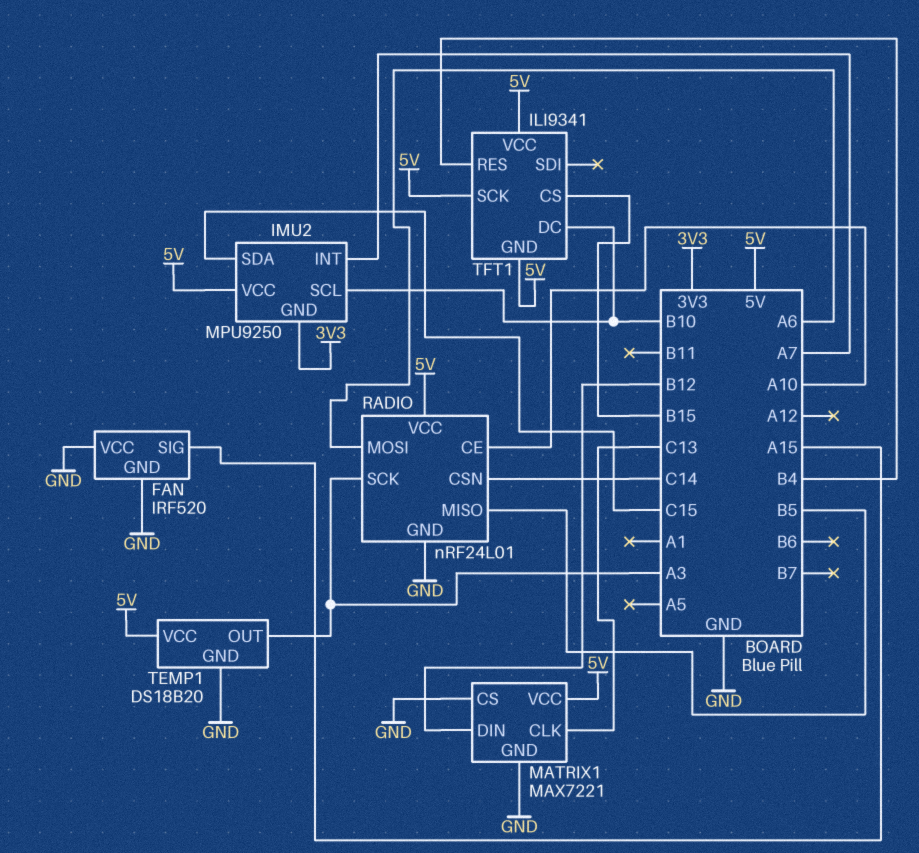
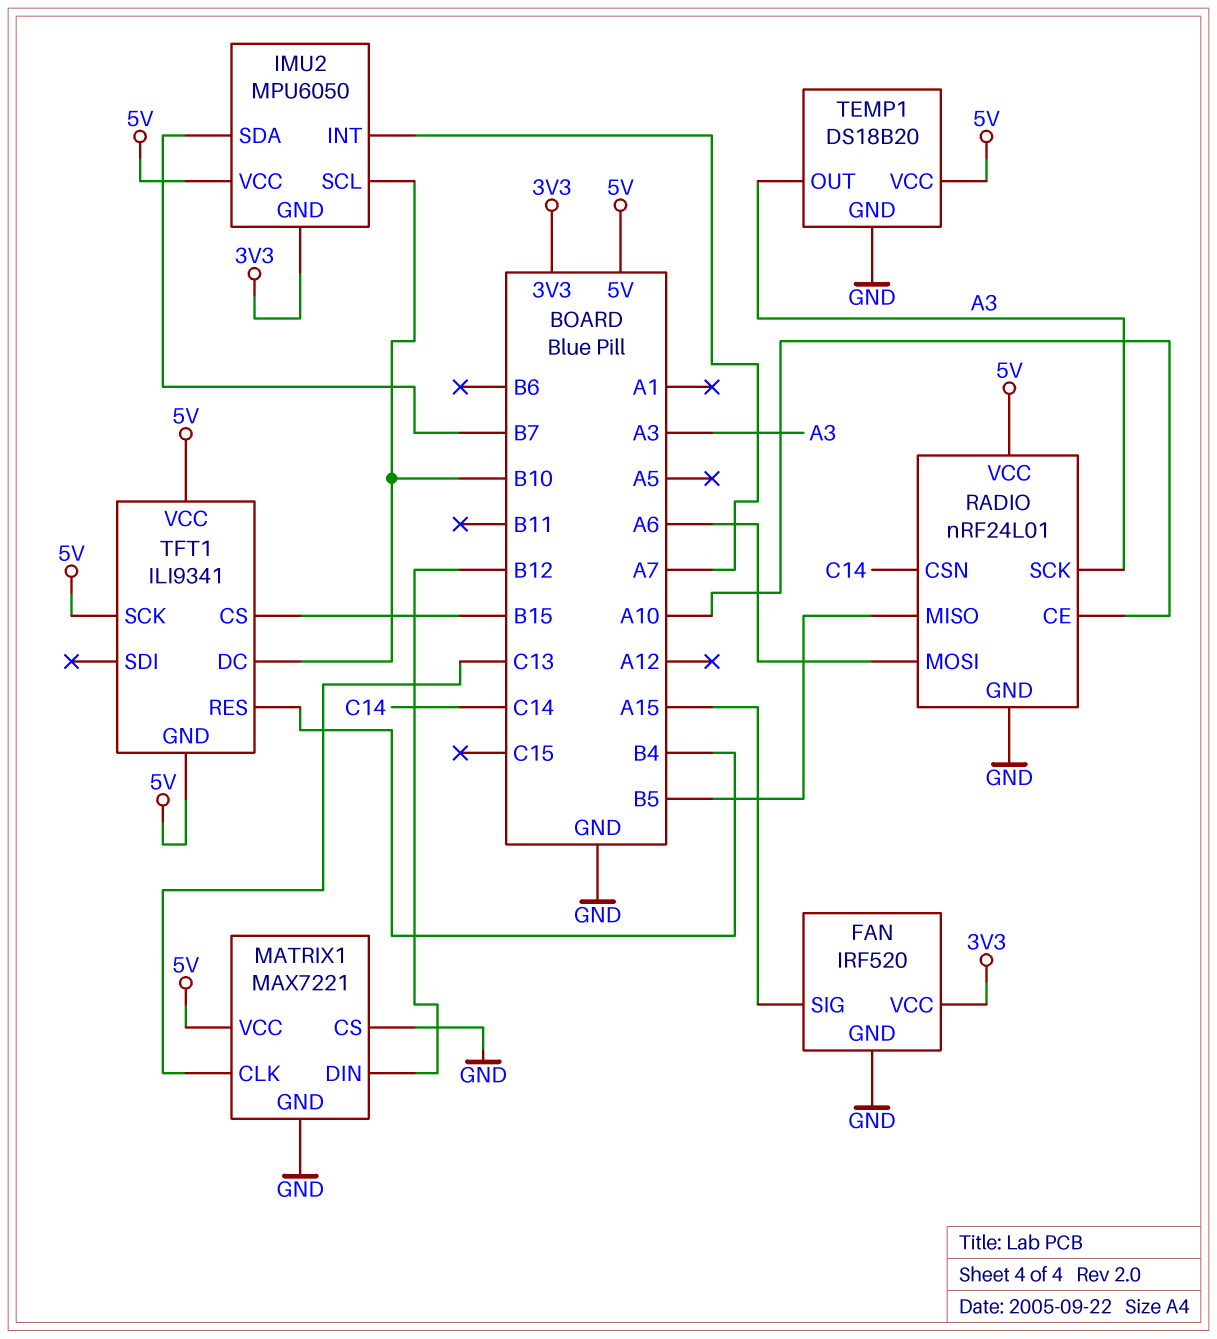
FAN pin VCC: GND -> 3V3
IMU2: MPU9250 -> MPU6050
IMU2 pin SDA: C15 -> B7

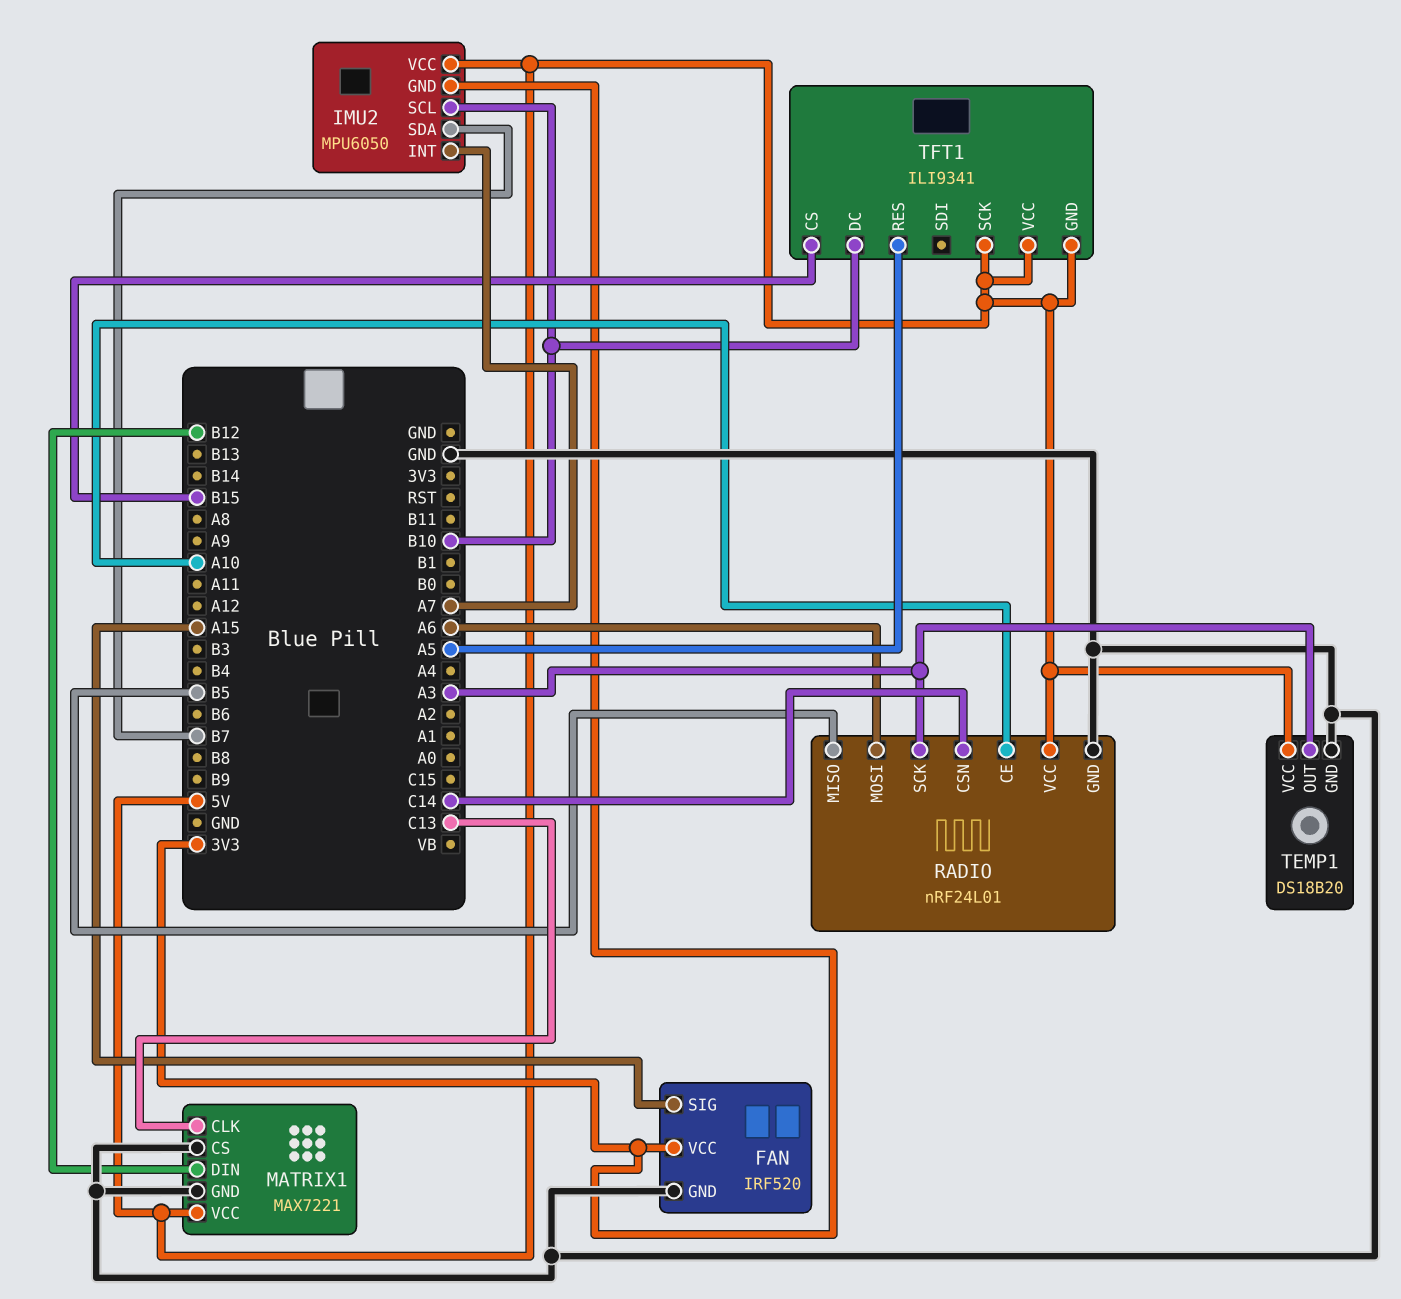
TFT1 pin RES: B4 -> A5

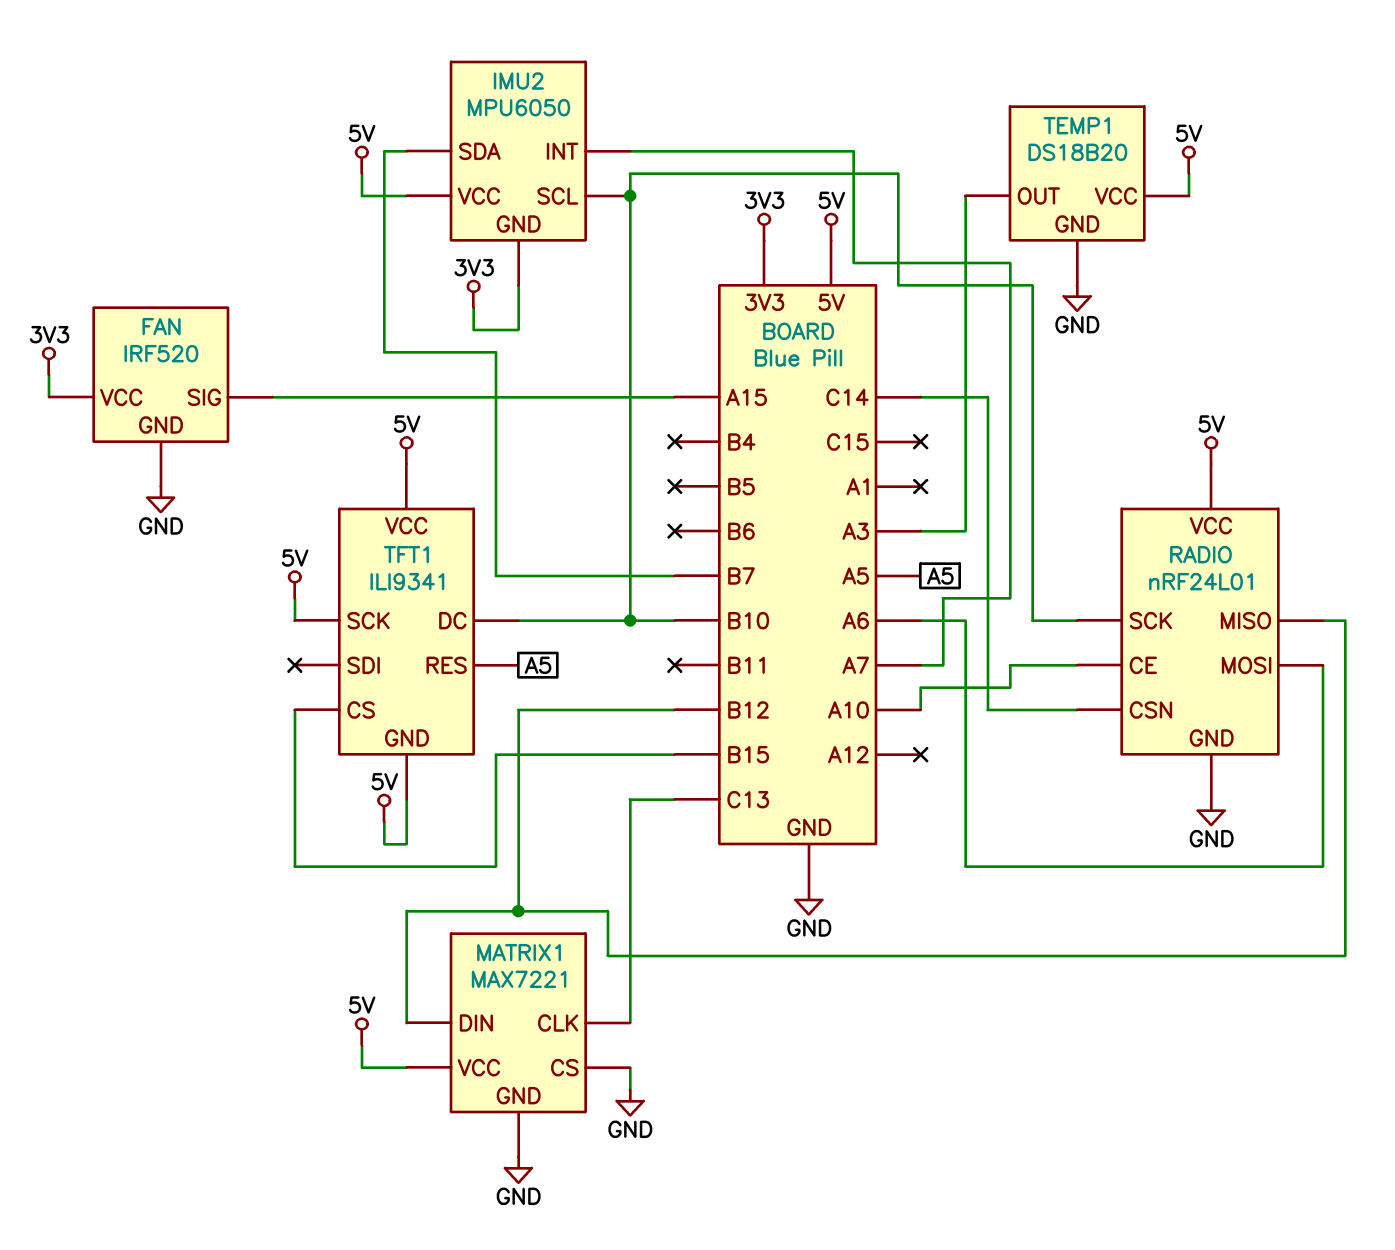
RADIO pin MISO: B5 -> B12
RADIO pin SCK: A3 -> B10

